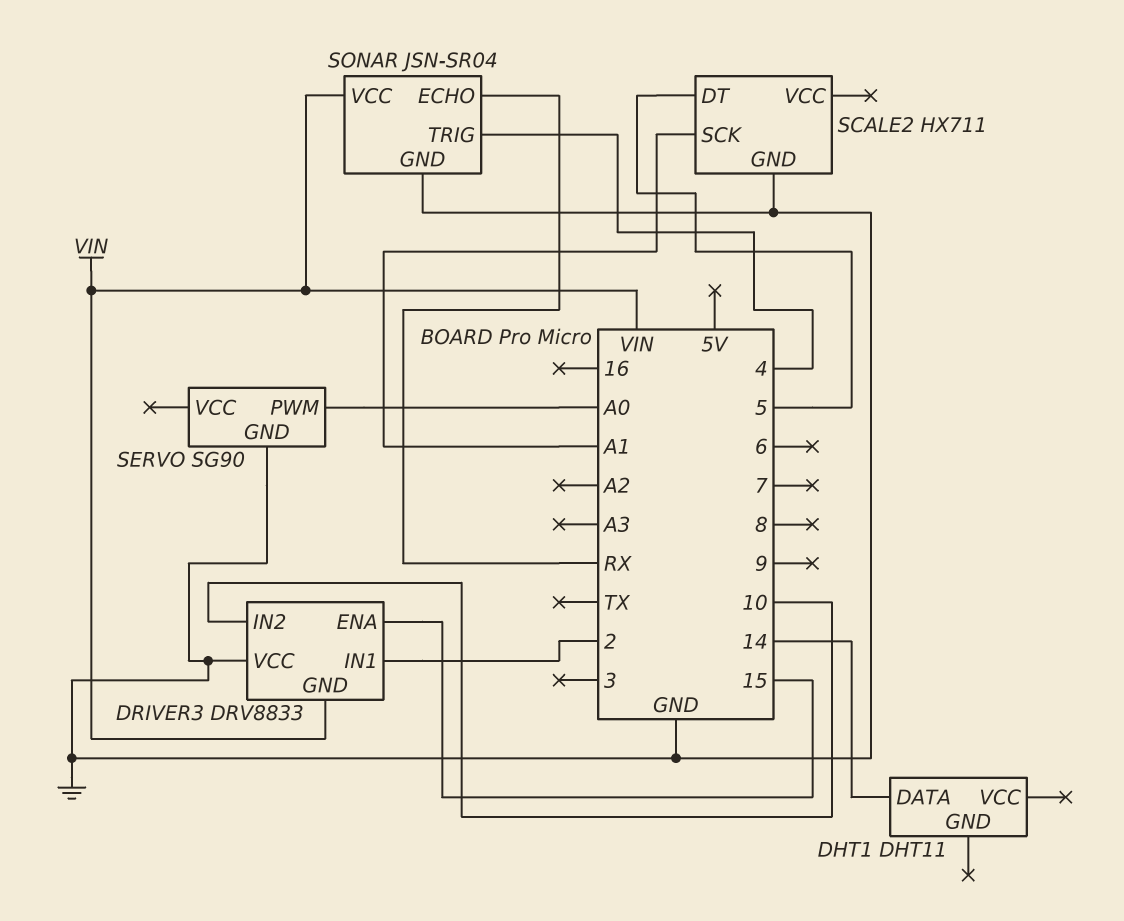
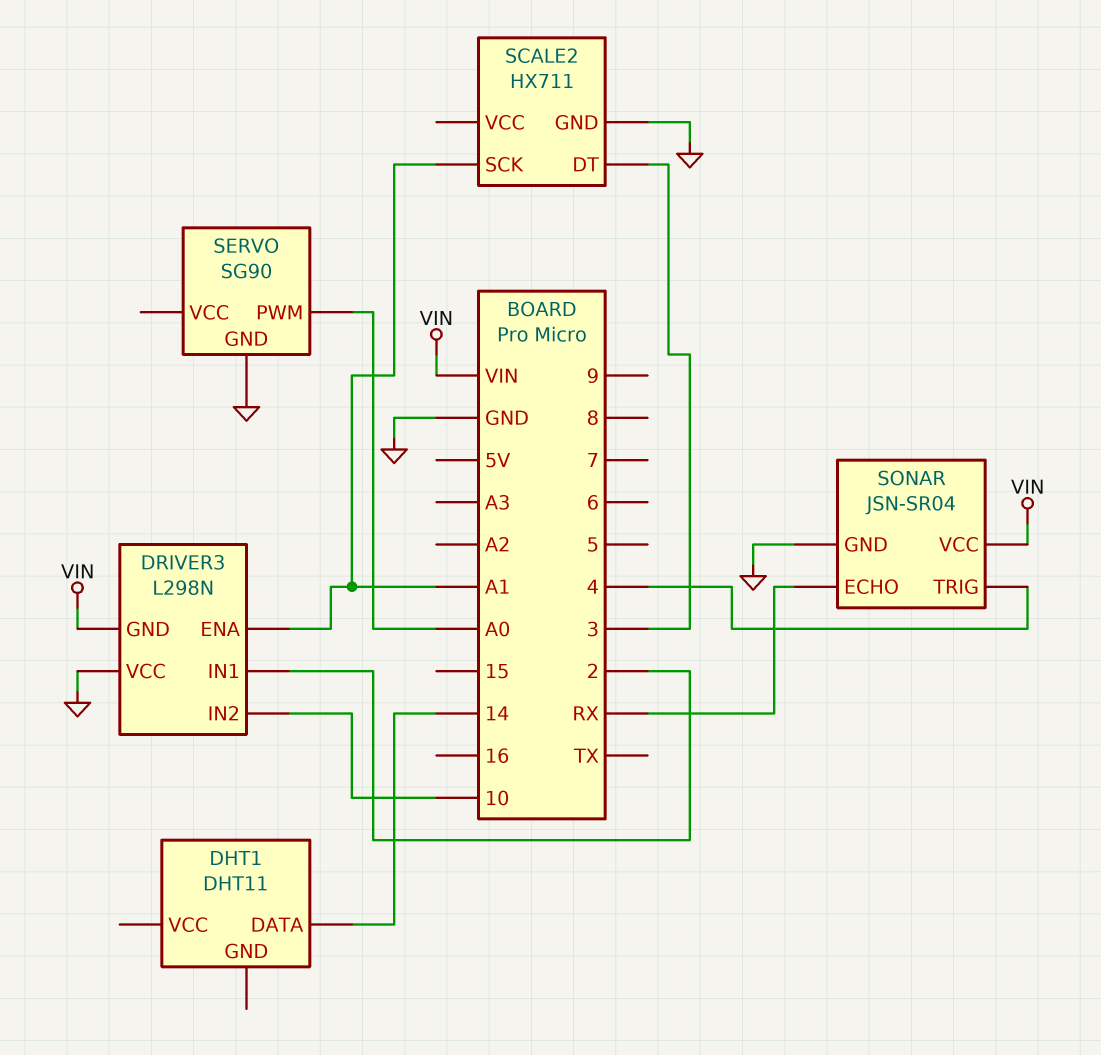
DRIVER3: DRV8833 -> L298N
DRIVER3 pin ENA: 15 -> A1
SCALE2 pin DT: 5 -> 3

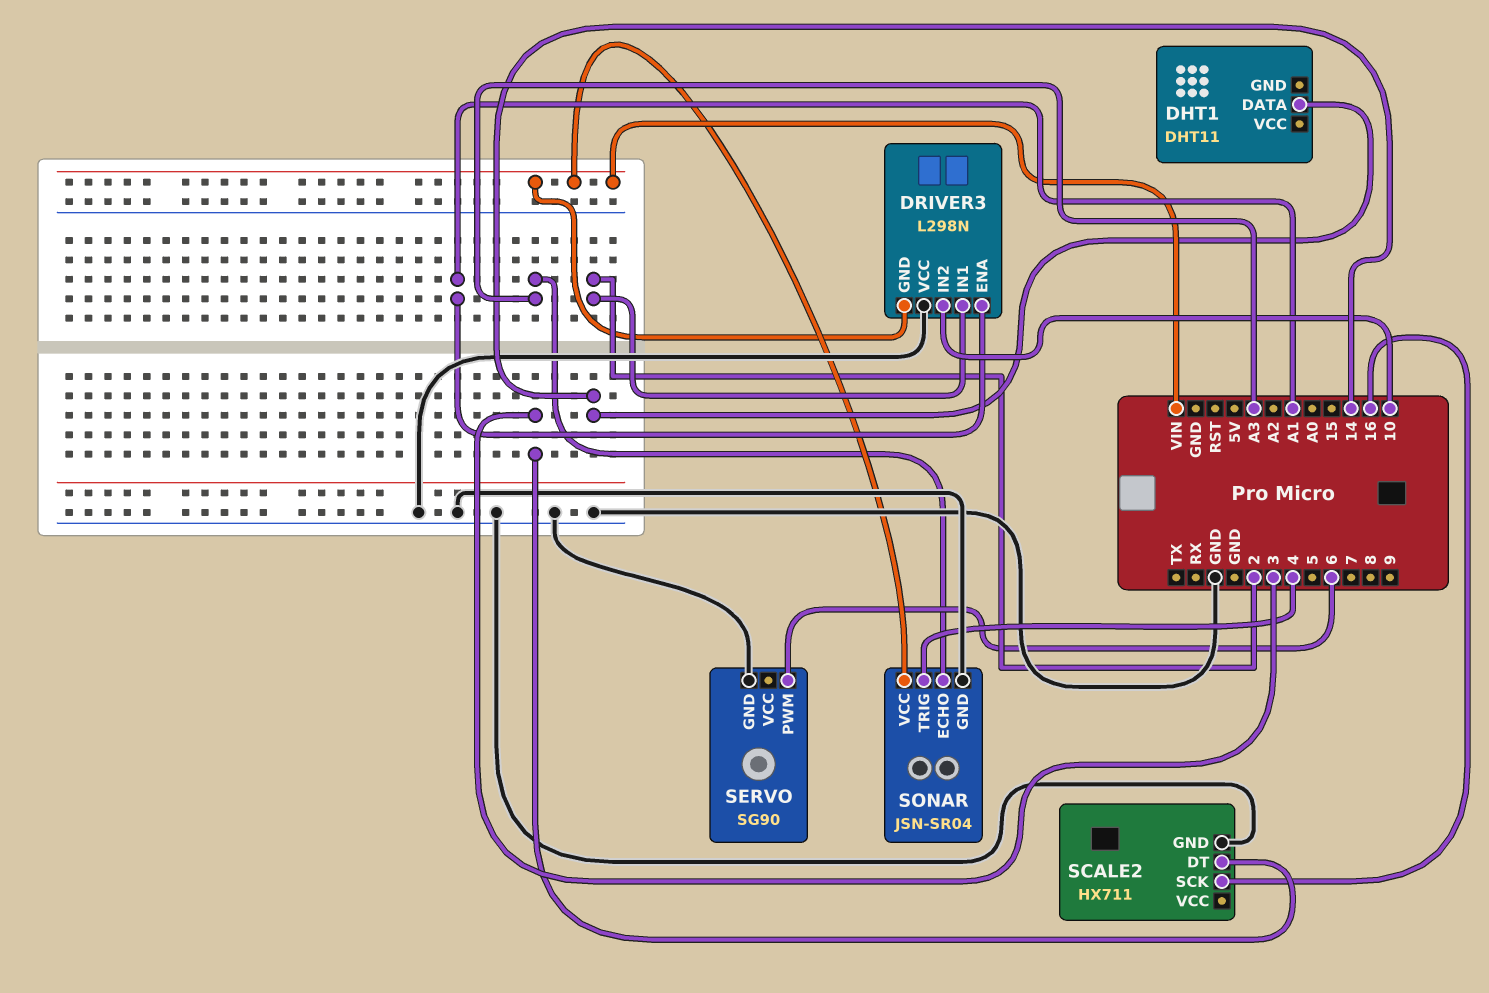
SCALE2 pin SCK: A1 -> 16
SERVO pin PWM: A0 -> 6
SONAR pin ECHO: RX -> A3

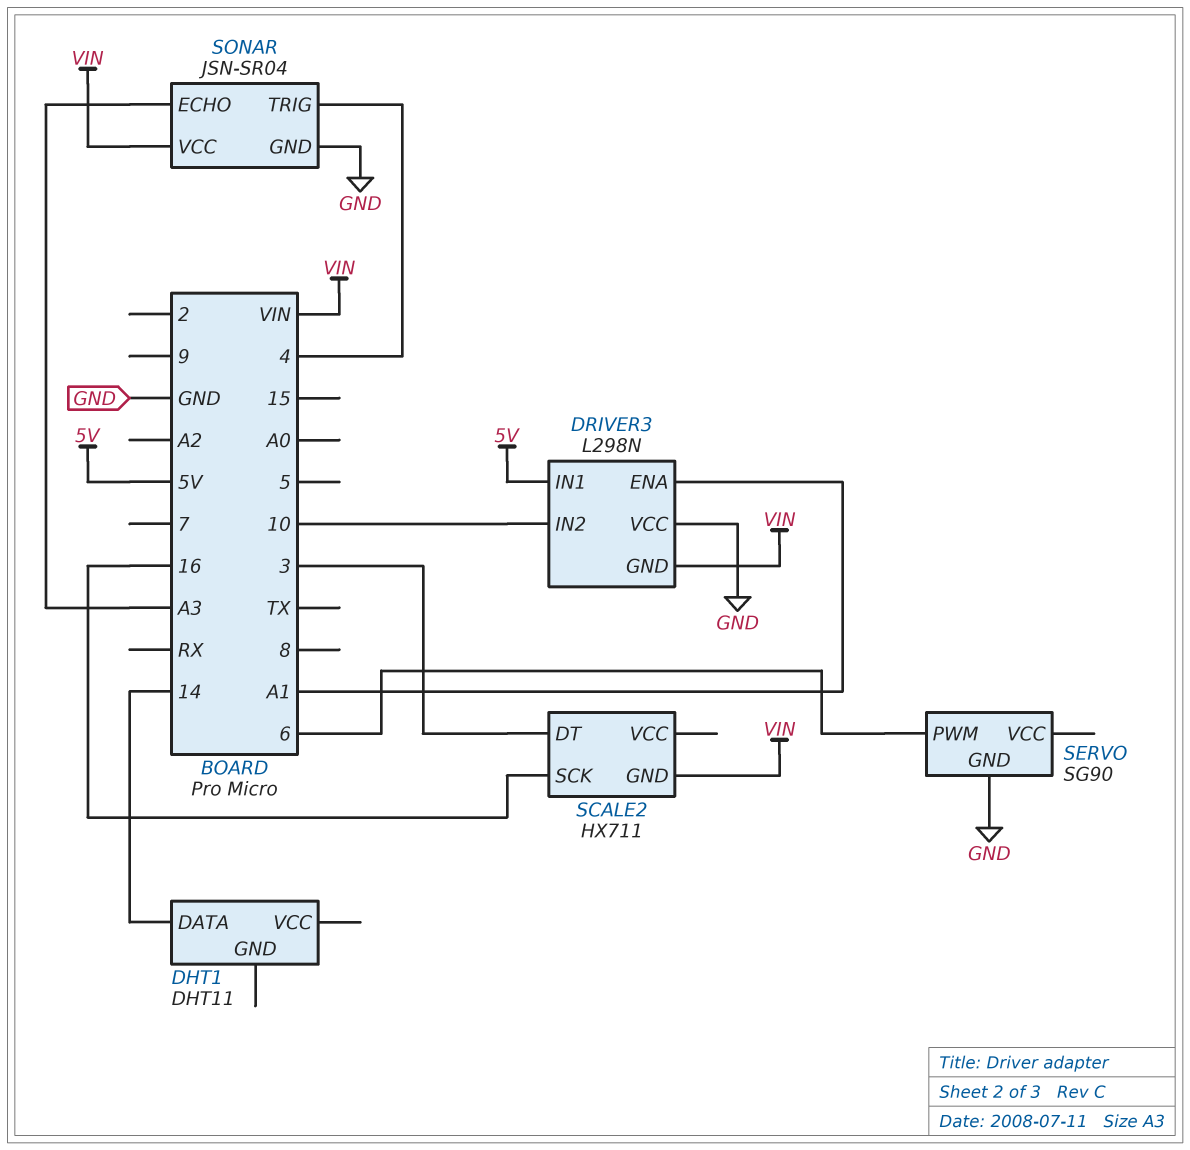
DRIVER3 pin IN1: 2 -> 5V
SCALE2 pin GND: GND -> VIN

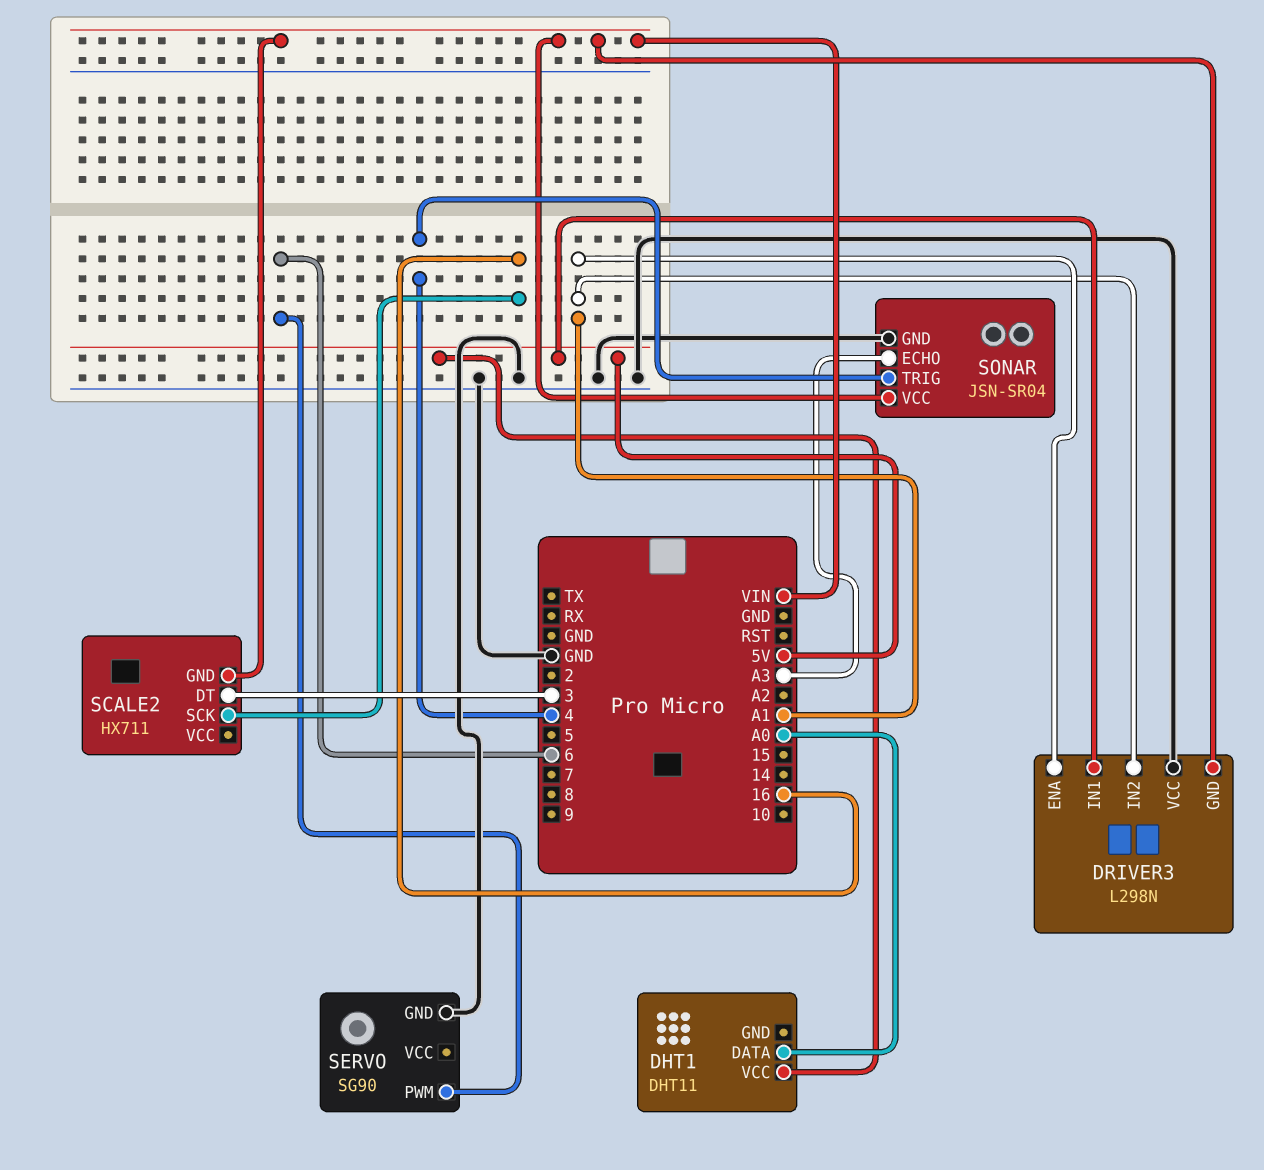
DHT1 pin DATA: 14 -> A0
DHT1 pin VCC: none -> 5V
DRIVER3 pin IN2: 10 -> A1

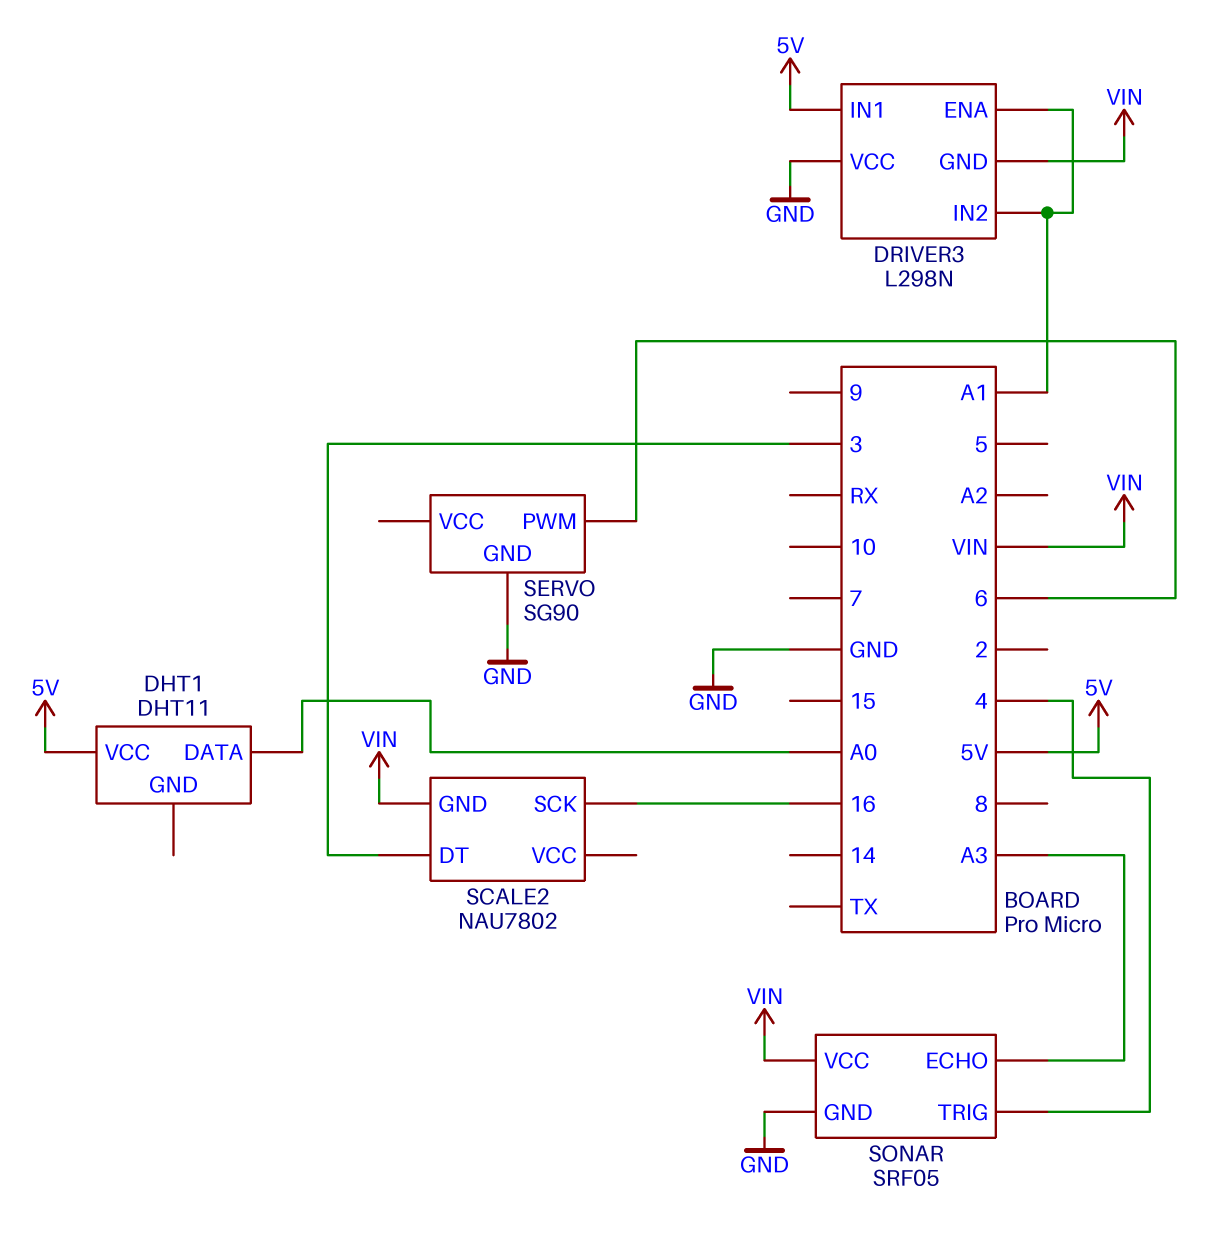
SCALE2: HX711 -> NAU7802
SONAR: JSN-SR04 -> SRF05

